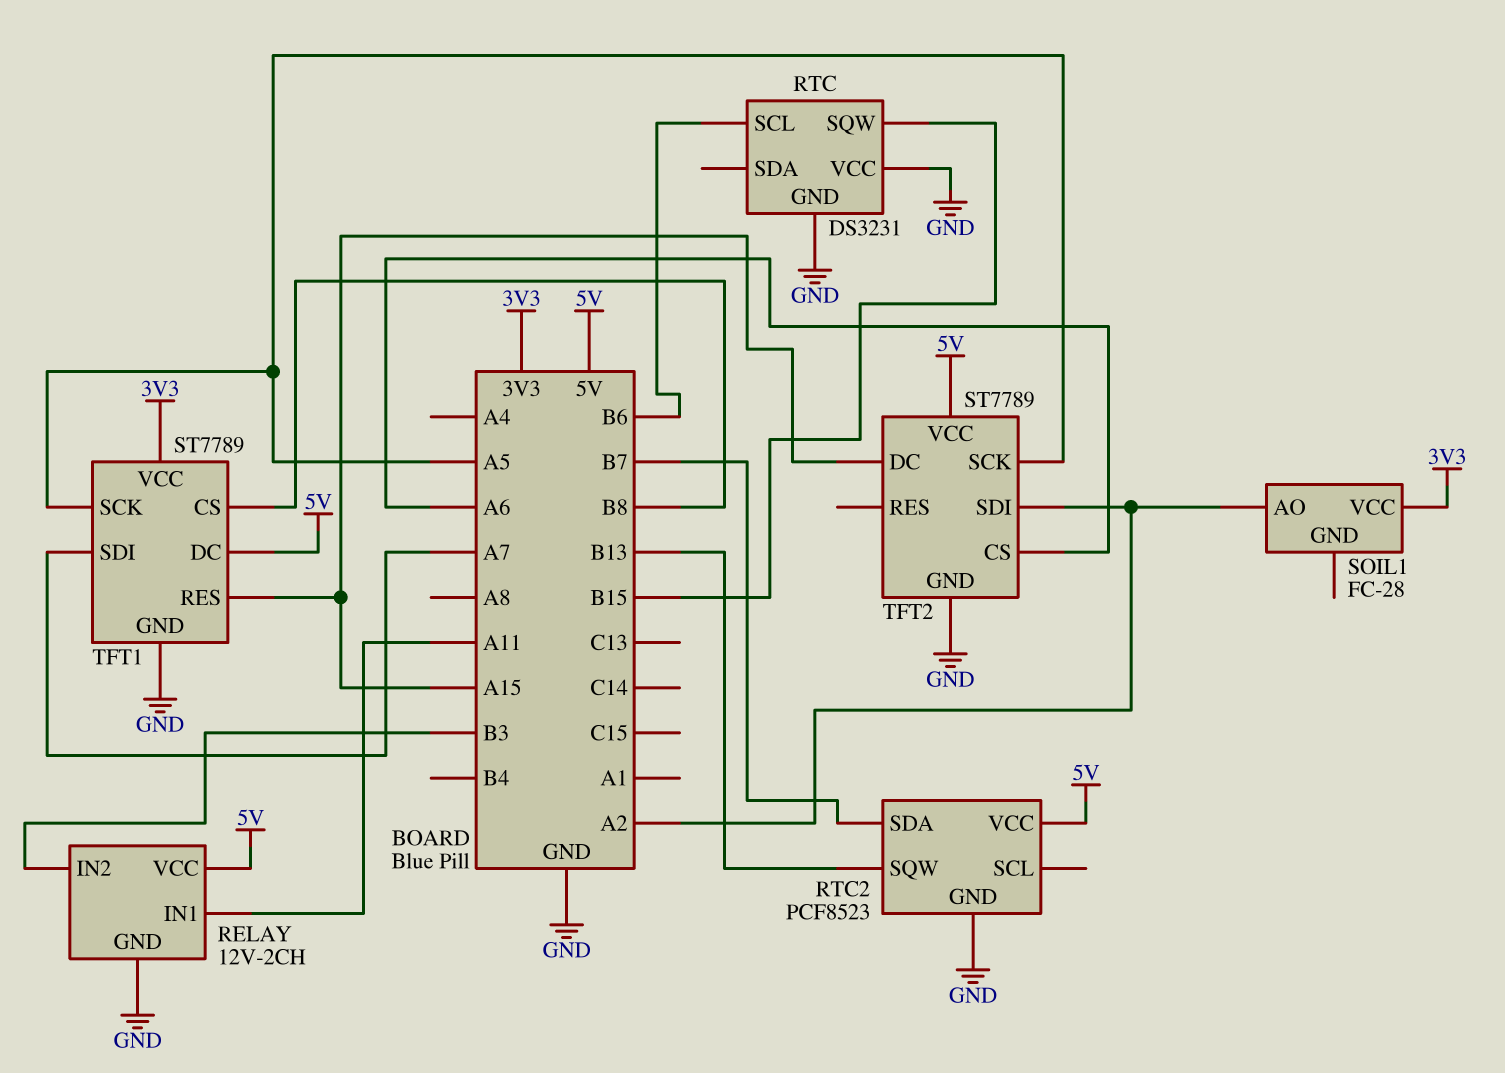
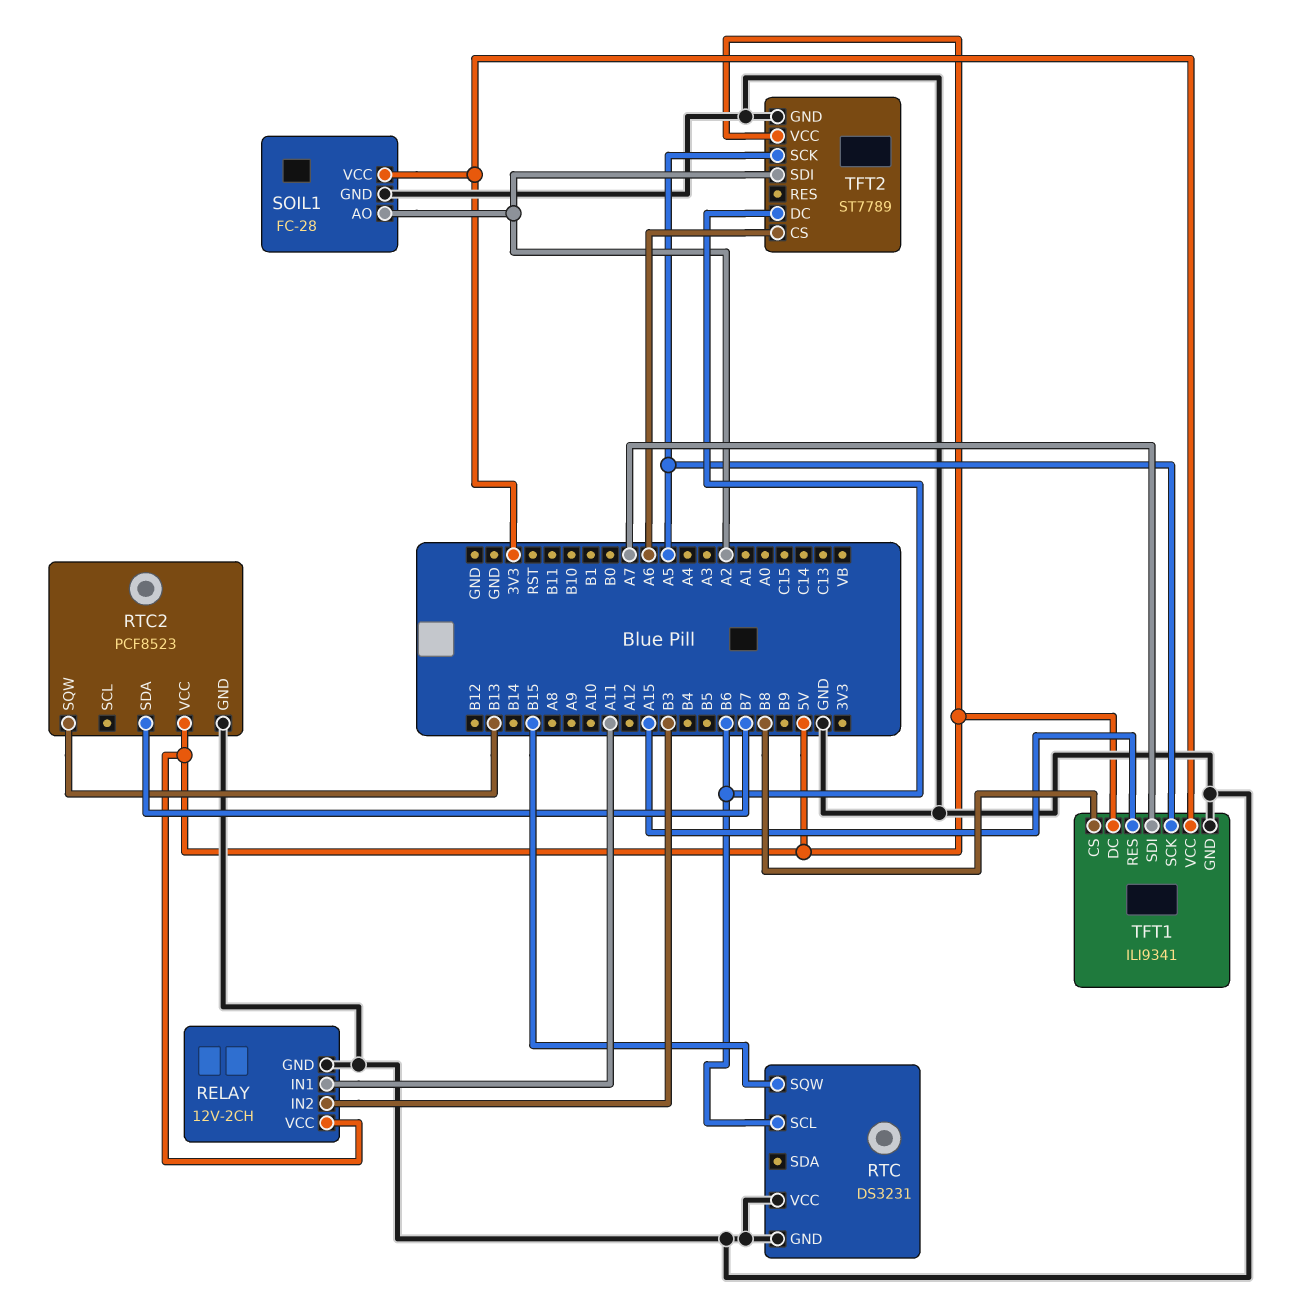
SOIL1 pin GND: none -> GND
TFT1: ST7789 -> ILI9341
TFT2 pin DC: A15 -> B6

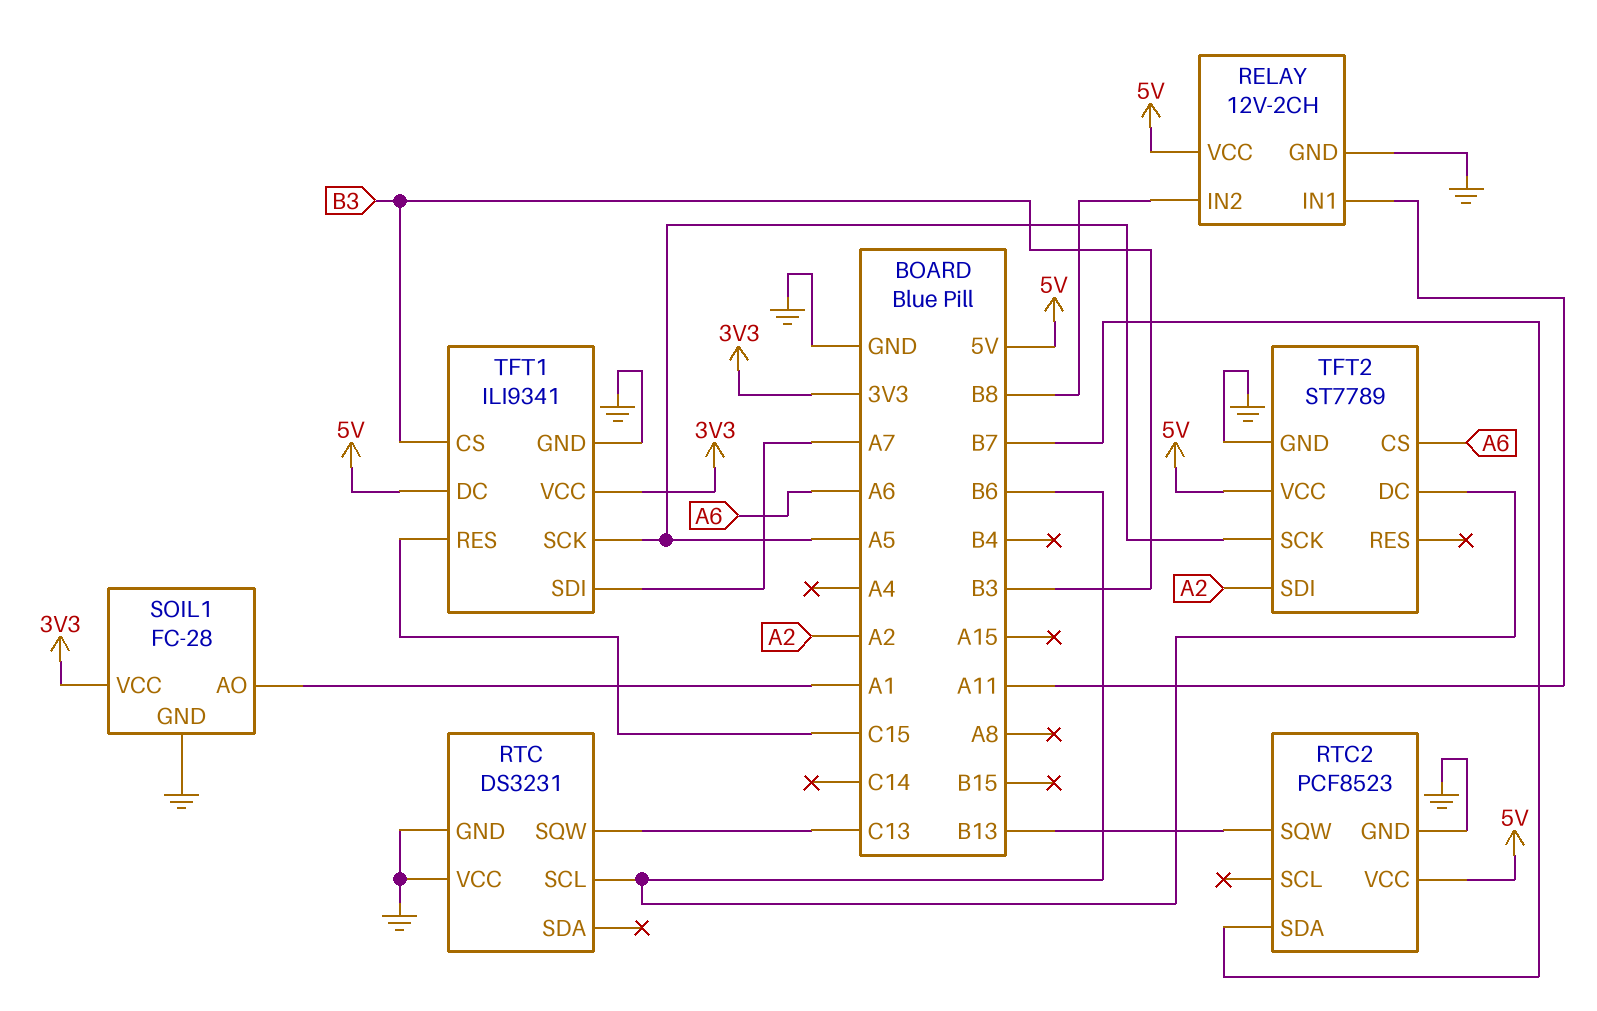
RELAY pin IN2: B3 -> B8
RTC pin SQW: B15 -> C13
SOIL1 pin AO: A2 -> A1
TFT1 pin CS: B8 -> B3
TFT1 pin RES: A15 -> C15

